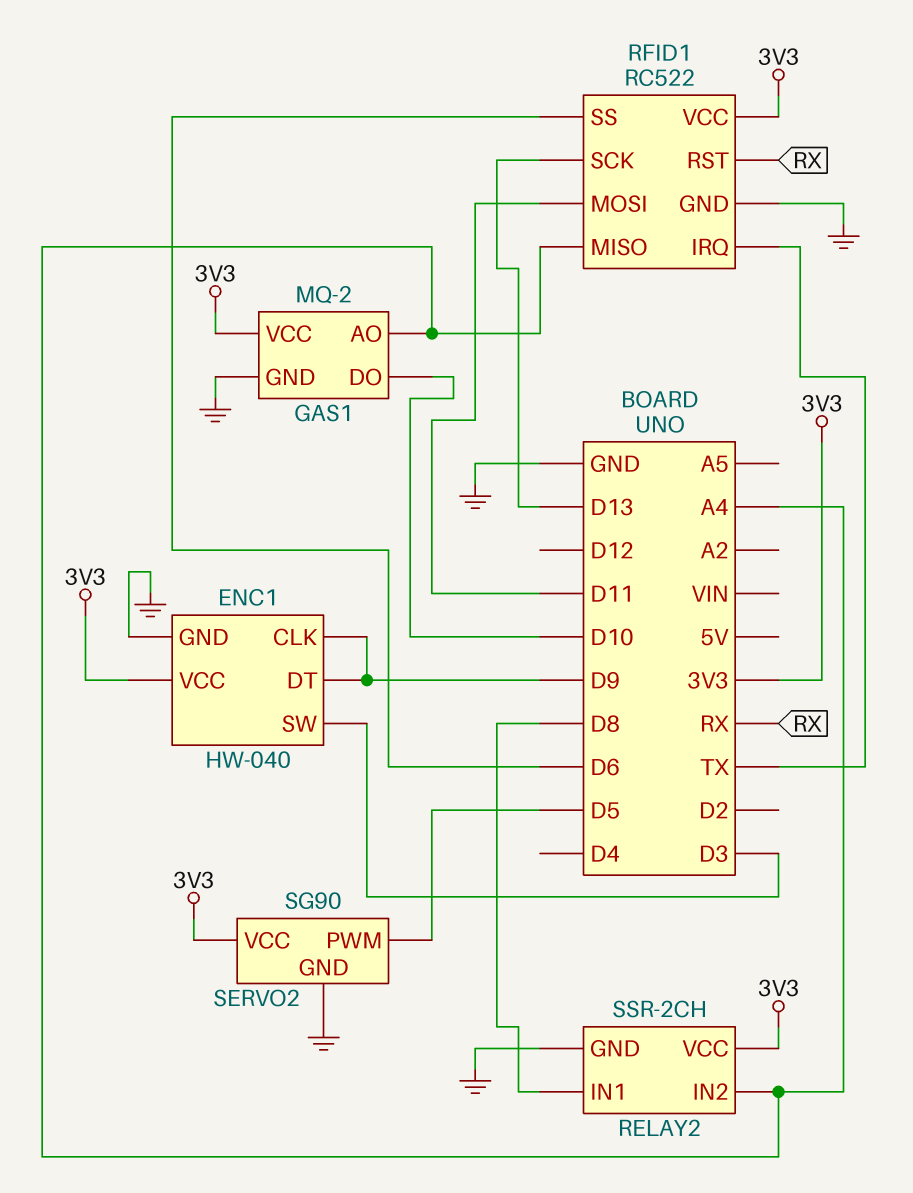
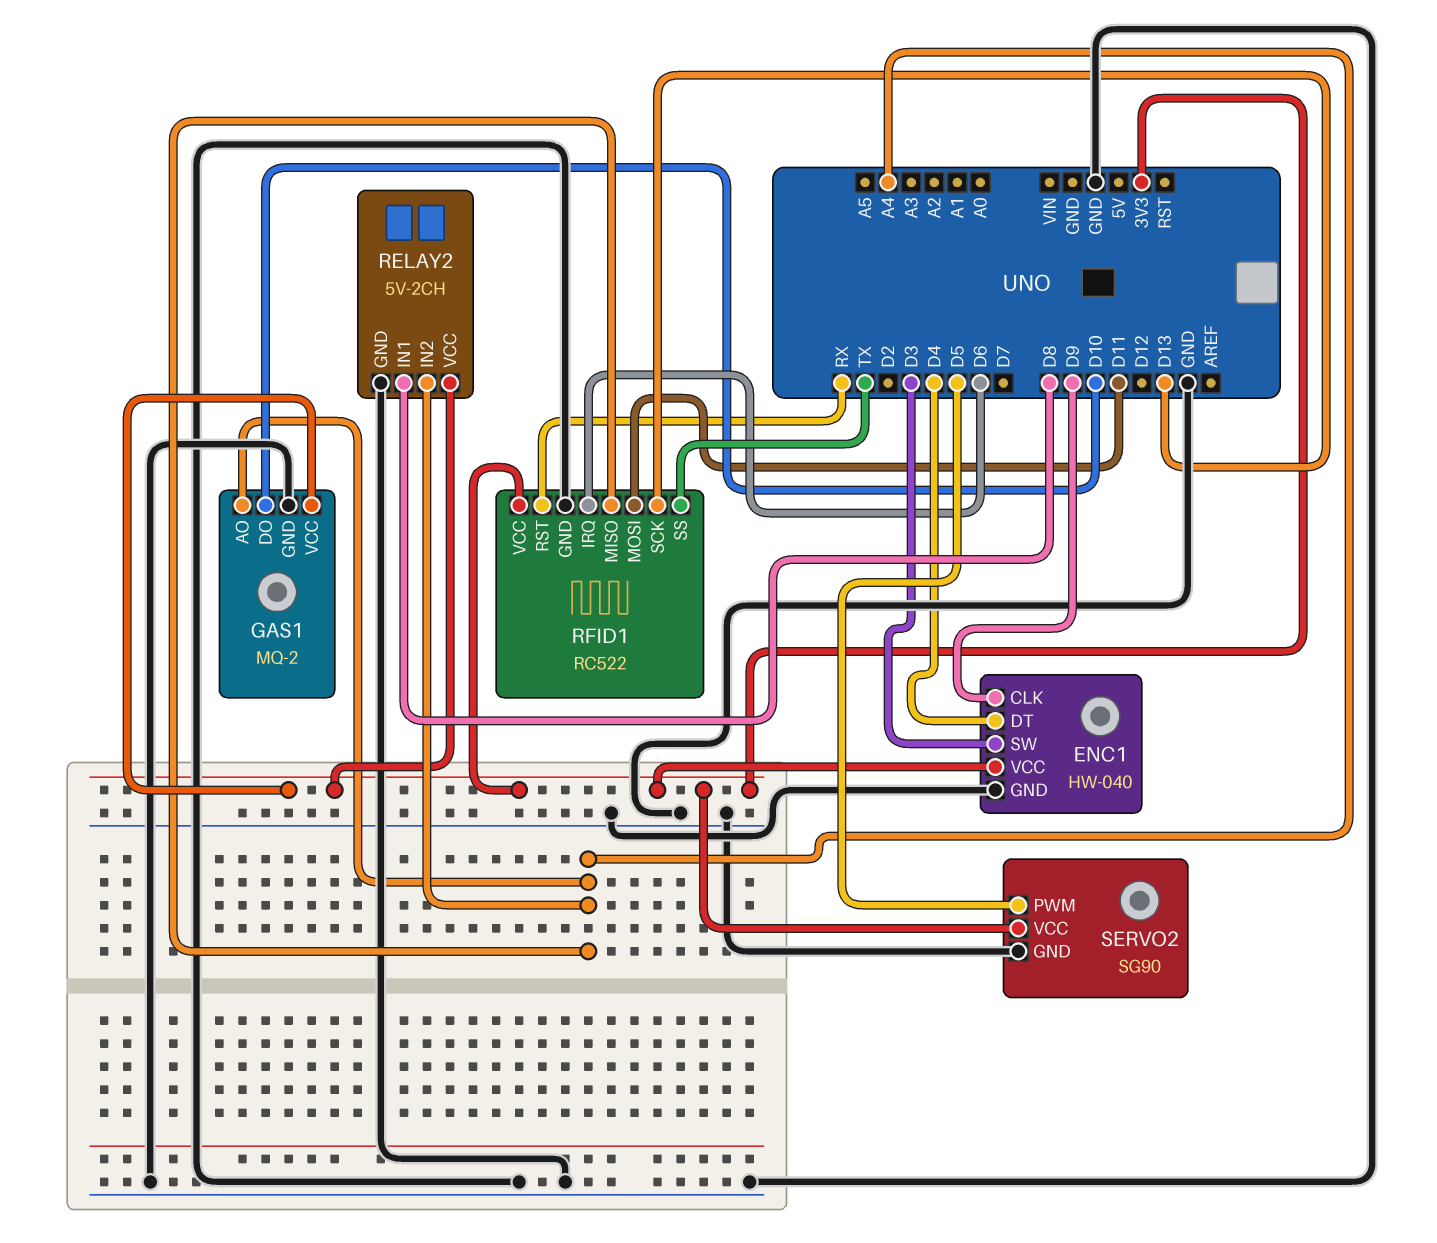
ENC1 pin DT: D9 -> D4
RELAY2: SSR-2CH -> 5V-2CH
RFID1 pin IRQ: TX -> D6
RFID1 pin SS: D6 -> TX

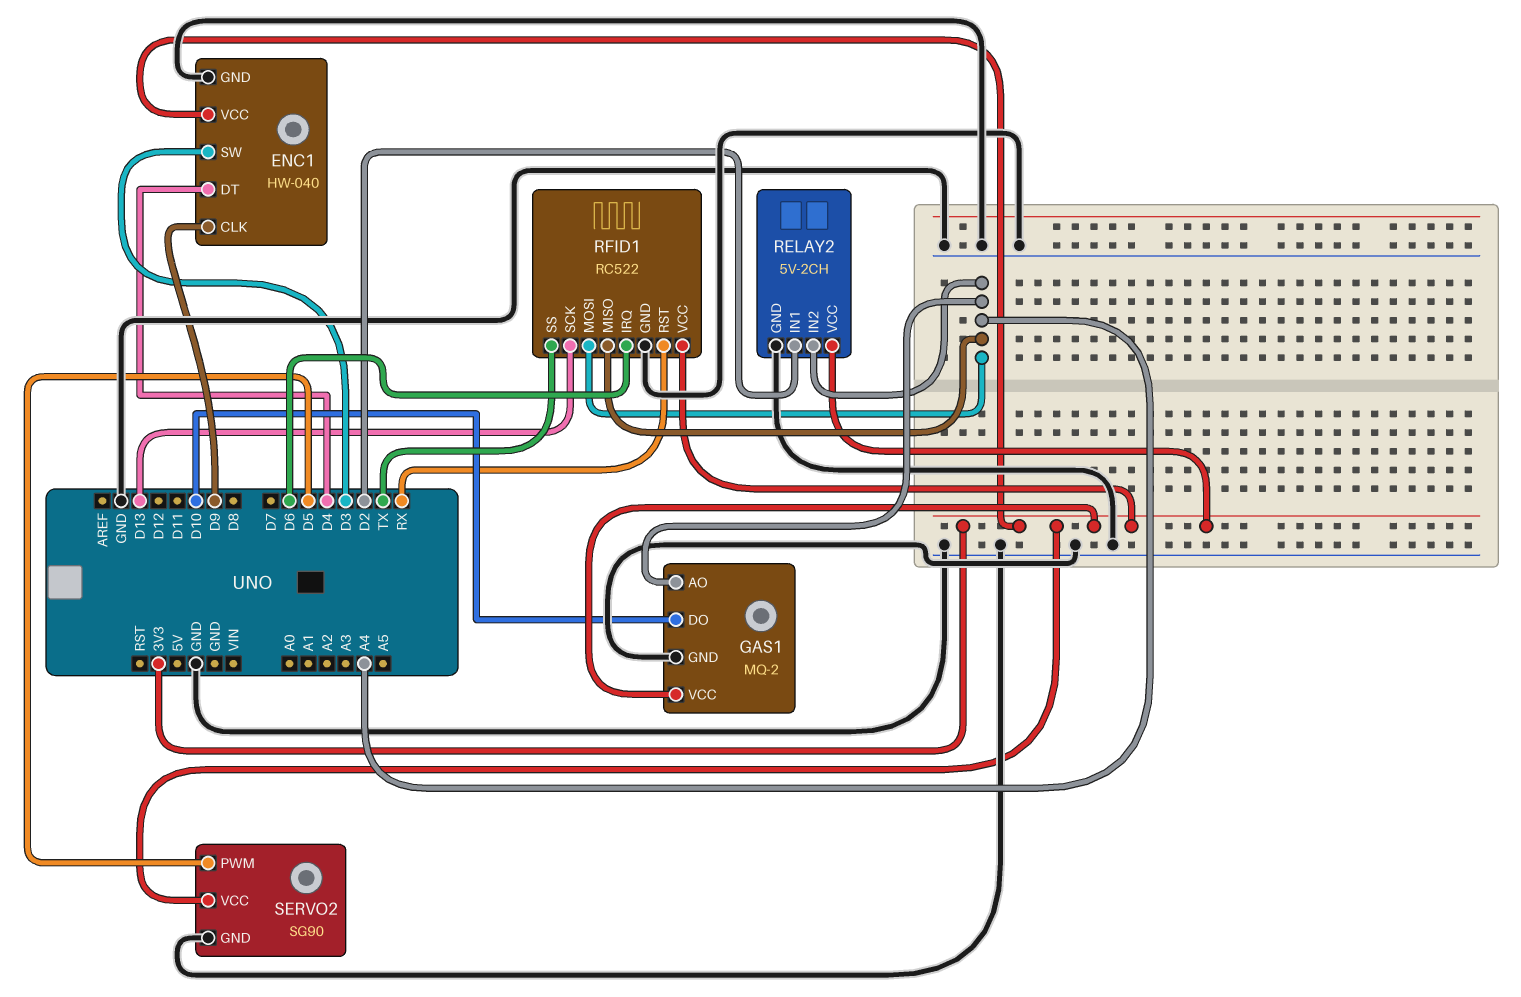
RELAY2 pin IN1: D8 -> D2
RFID1 pin MOSI: D11 -> A4

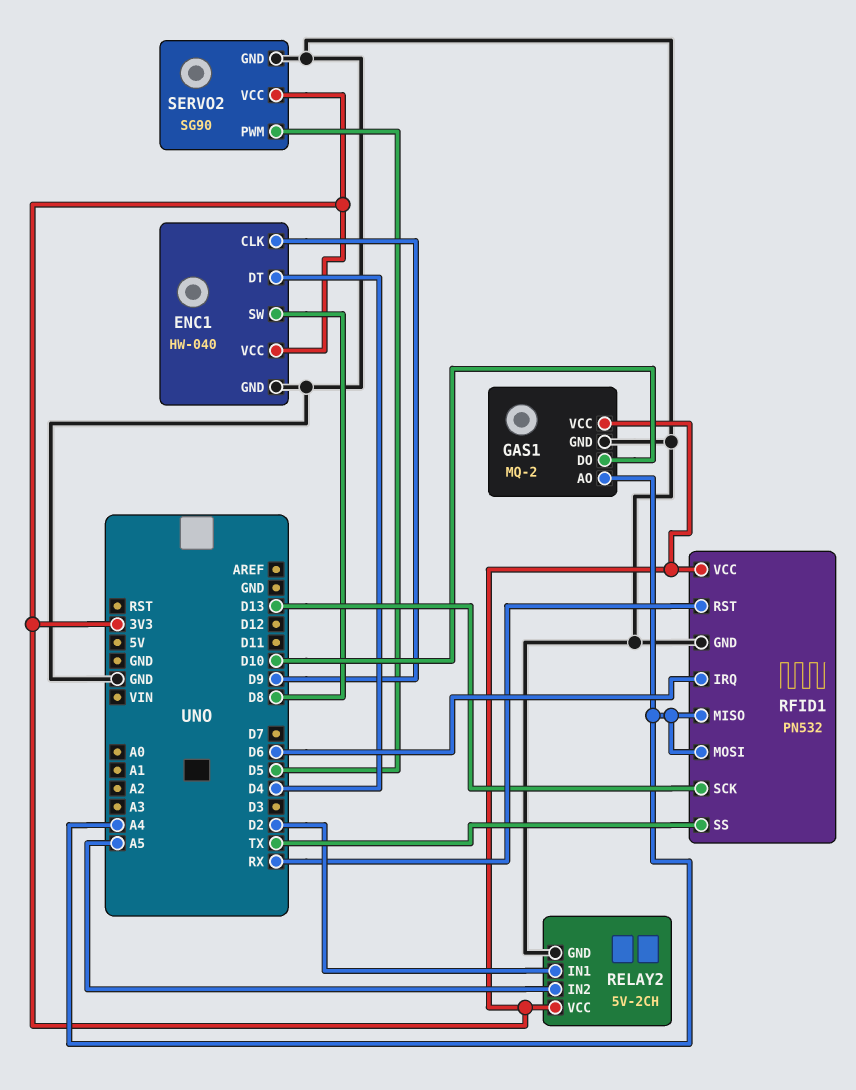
ENC1 pin SW: D3 -> D8
RELAY2 pin IN2: A4 -> A5
RFID1: RC522 -> PN532

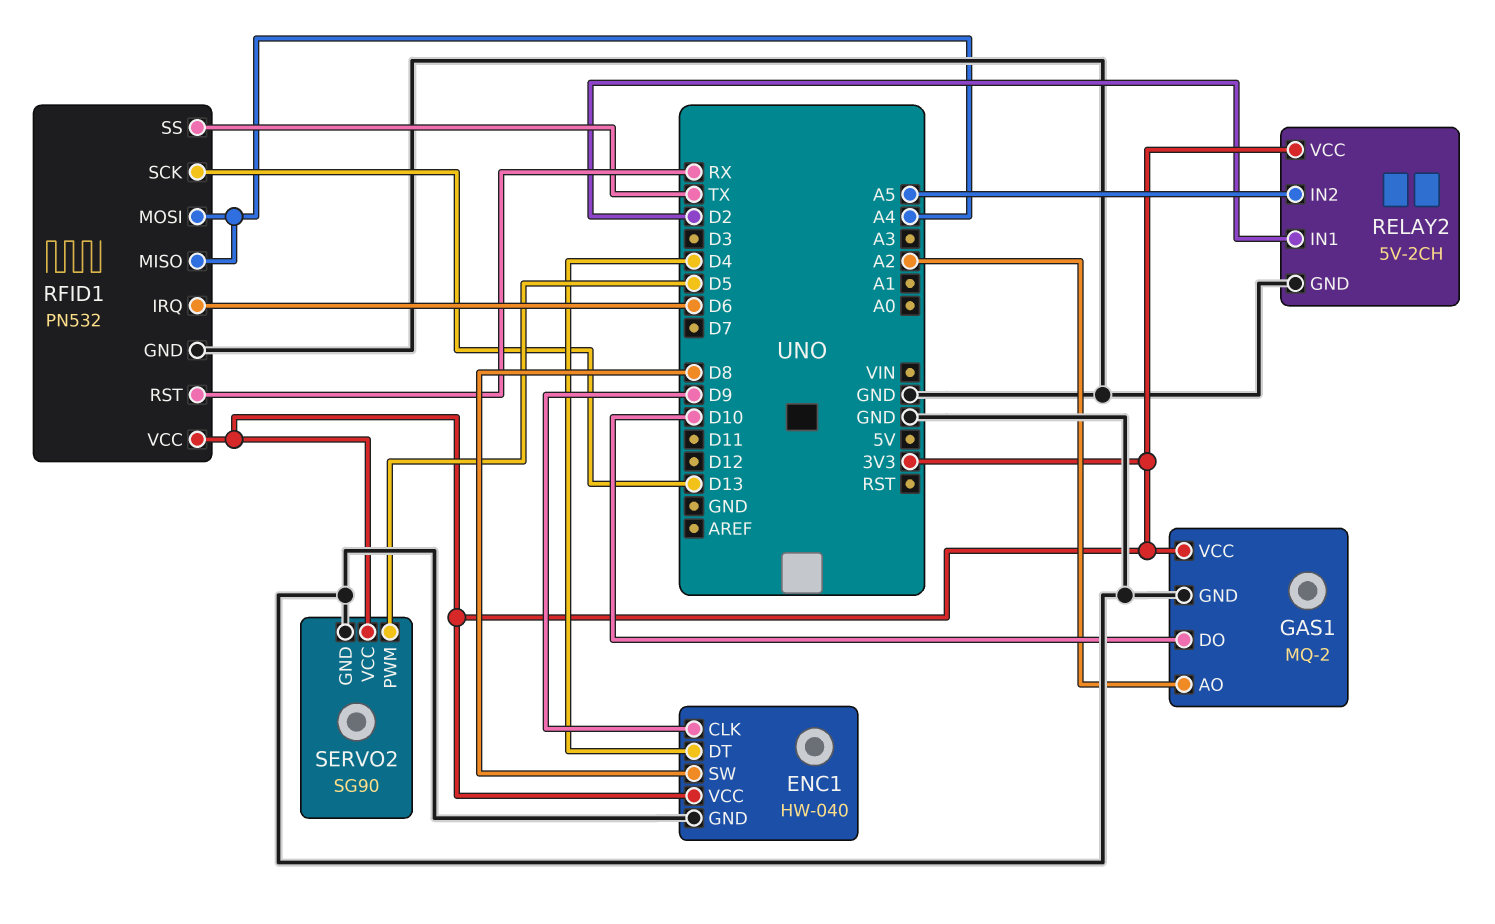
GAS1 pin AO: A4 -> A2

